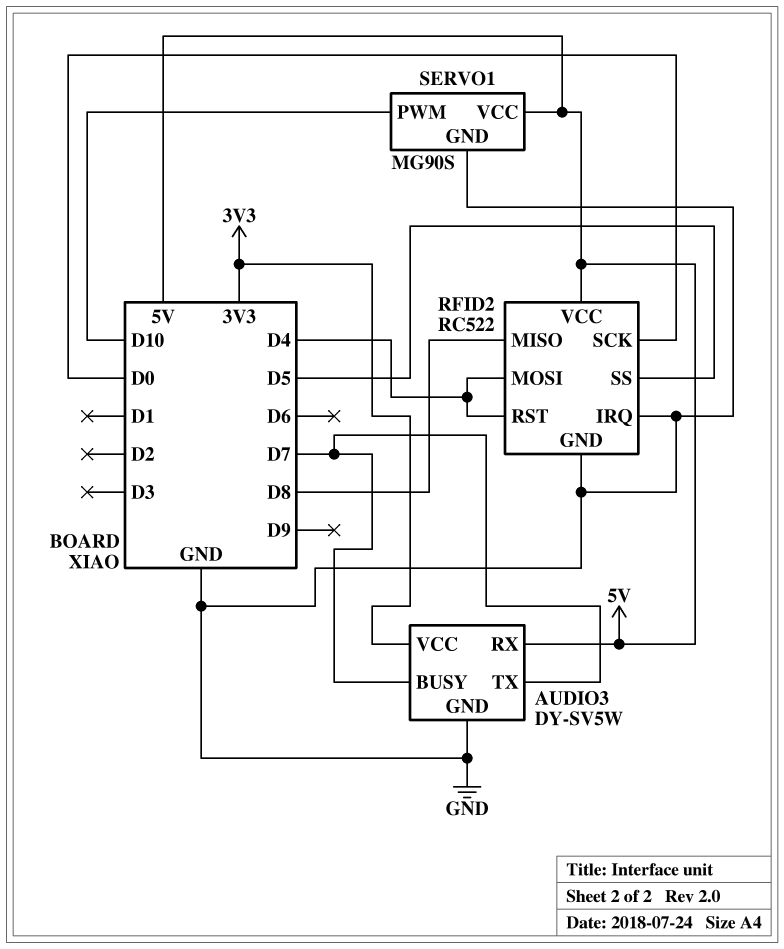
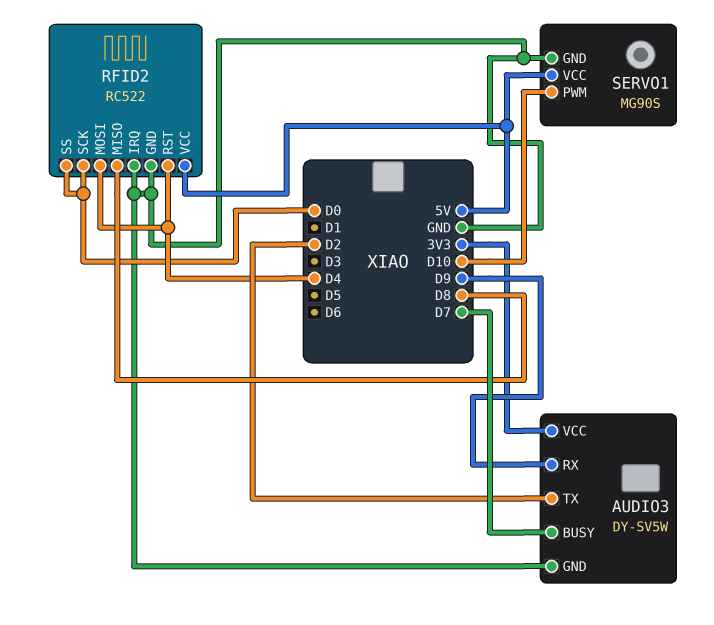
AUDIO3 pin RX: 5V -> D9
AUDIO3 pin TX: D7 -> D2
RFID2 pin SS: D5 -> D0

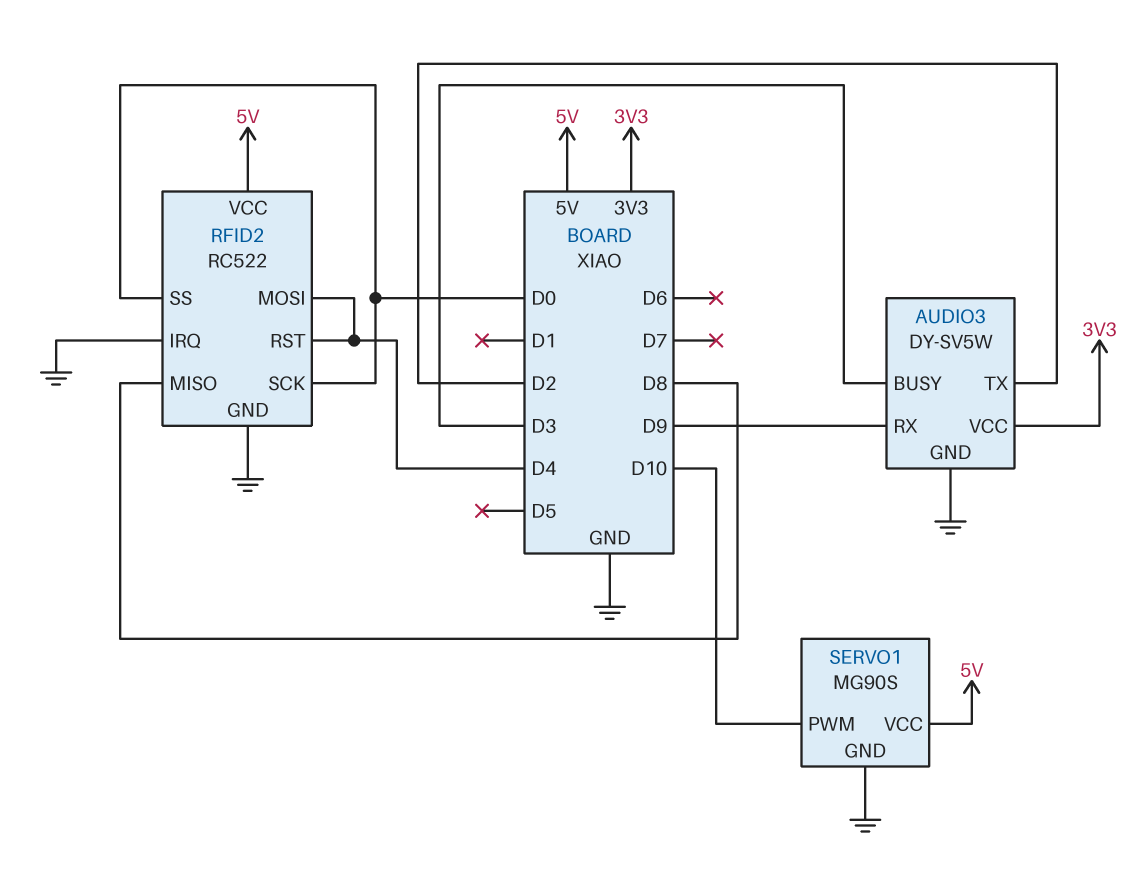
AUDIO3 pin BUSY: D7 -> D3

